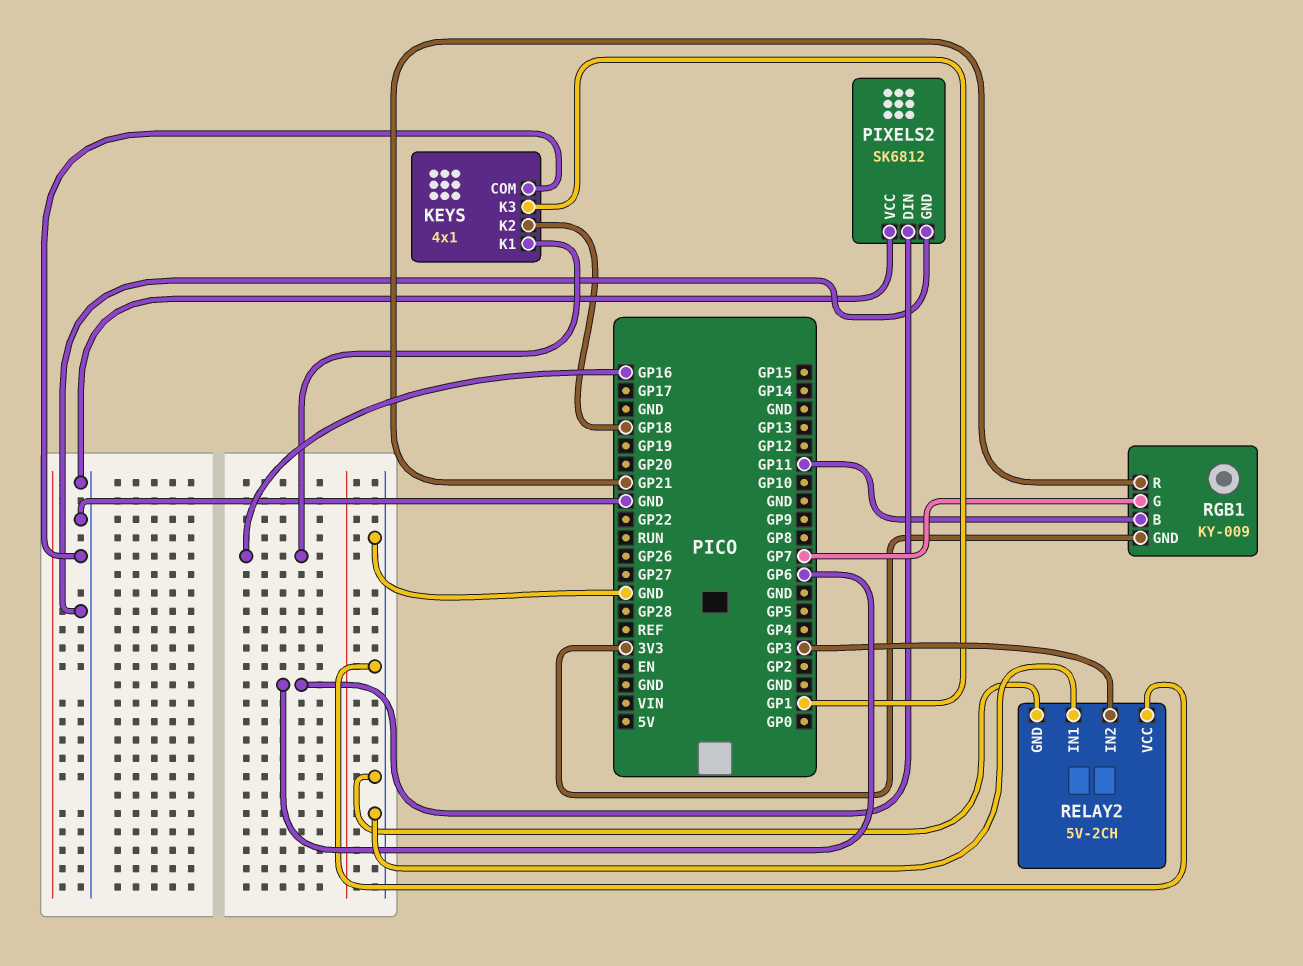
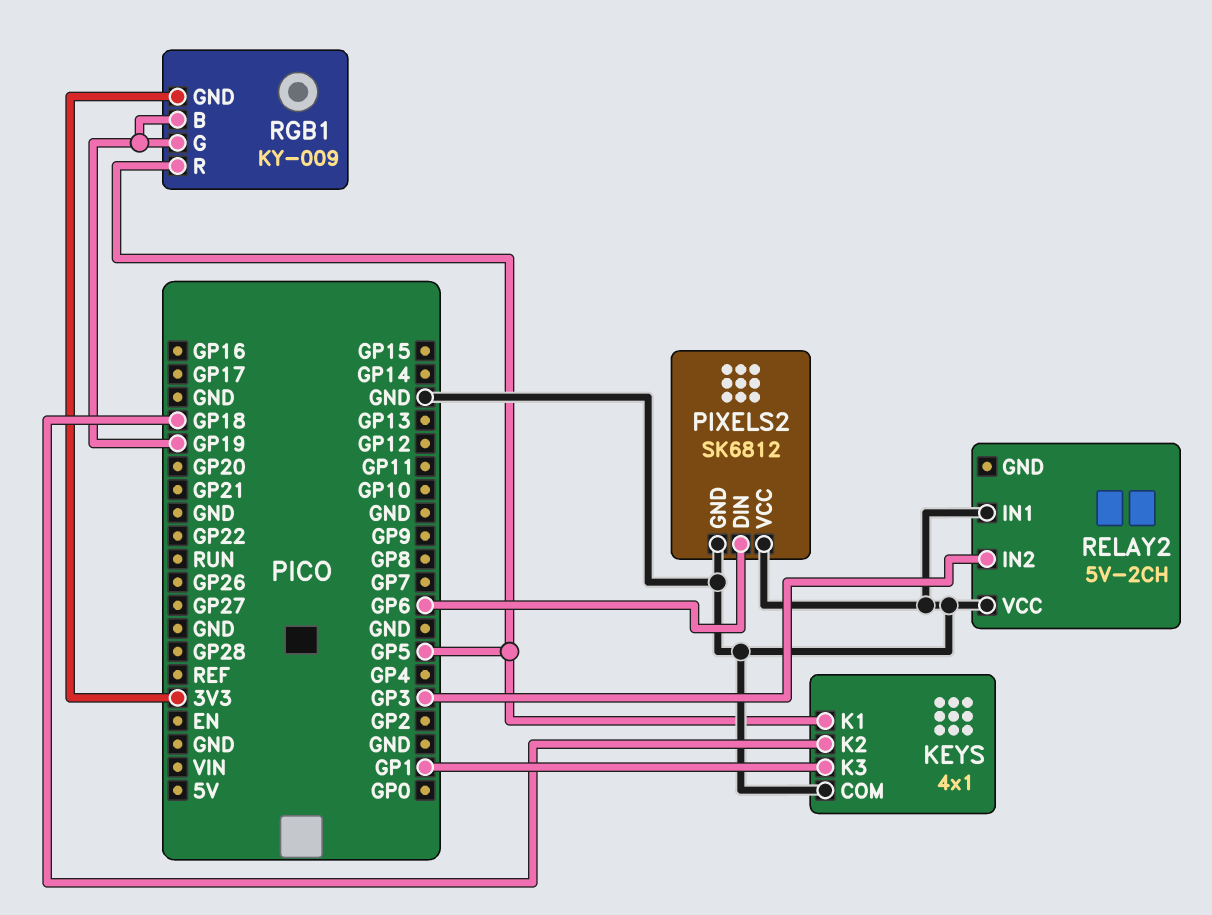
KEYS pin K1: GP16 -> GP5
RELAY2 pin GND: GND -> none
RGB1 pin B: GP11 -> GP19
RGB1 pin G: GP7 -> GP19
RGB1 pin R: GP21 -> GP5

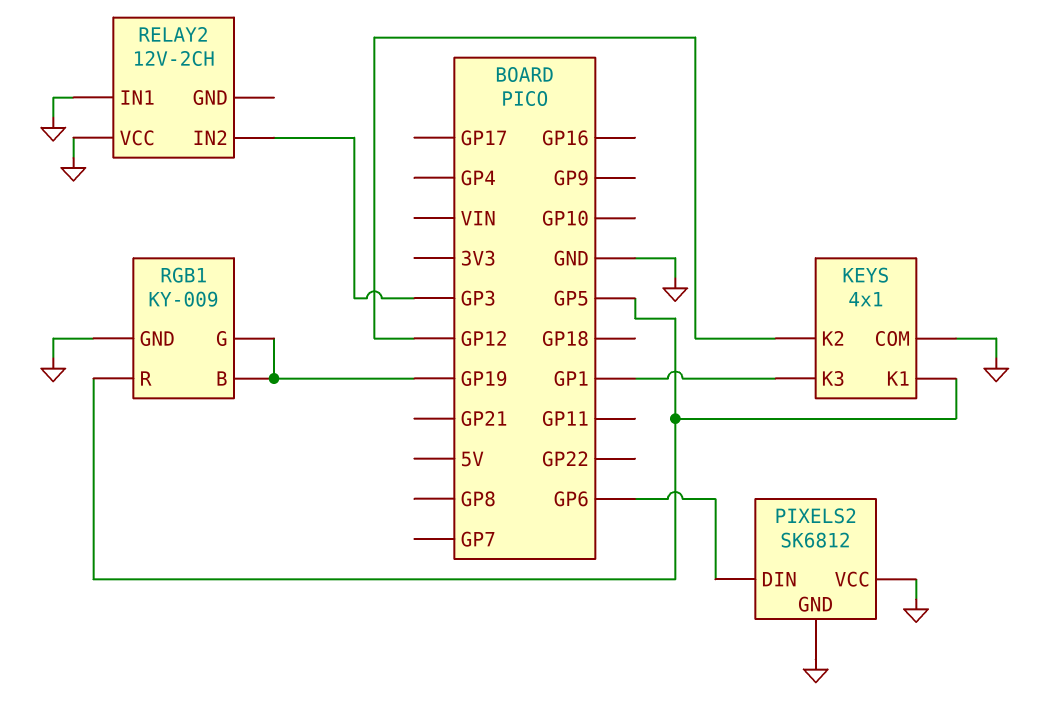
KEYS pin K2: GP18 -> GP12
RELAY2: 5V-2CH -> 12V-2CH
RGB1 pin GND: 3V3 -> GND

